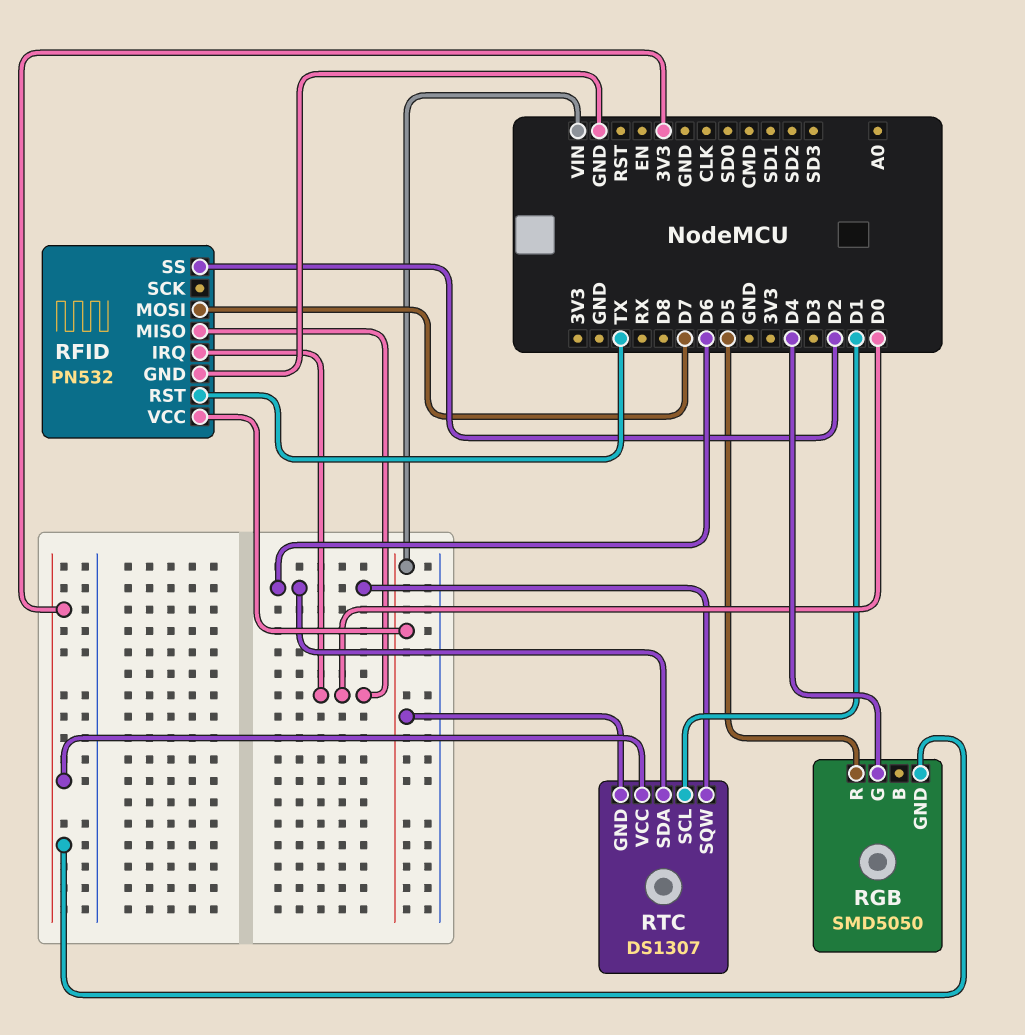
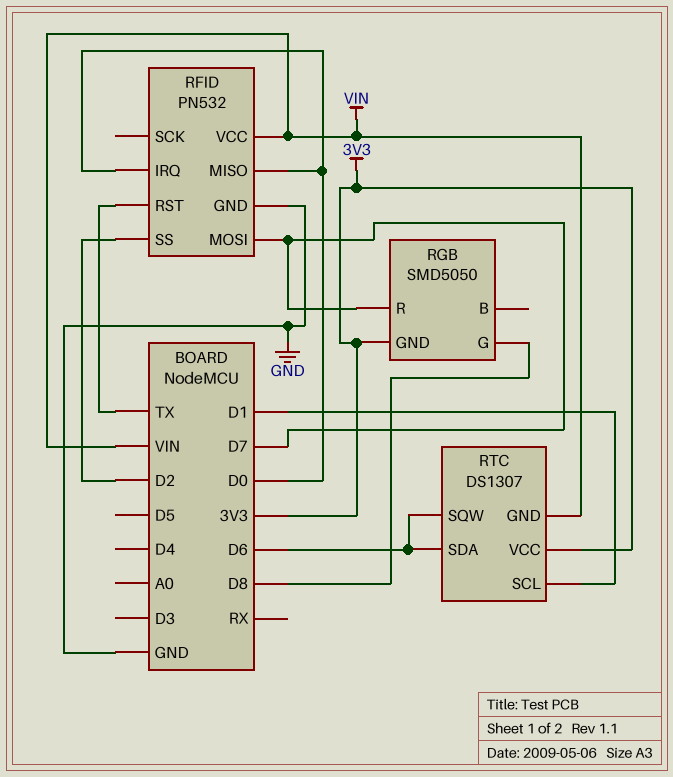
RGB pin G: D4 -> D8
RGB pin R: D5 -> D7

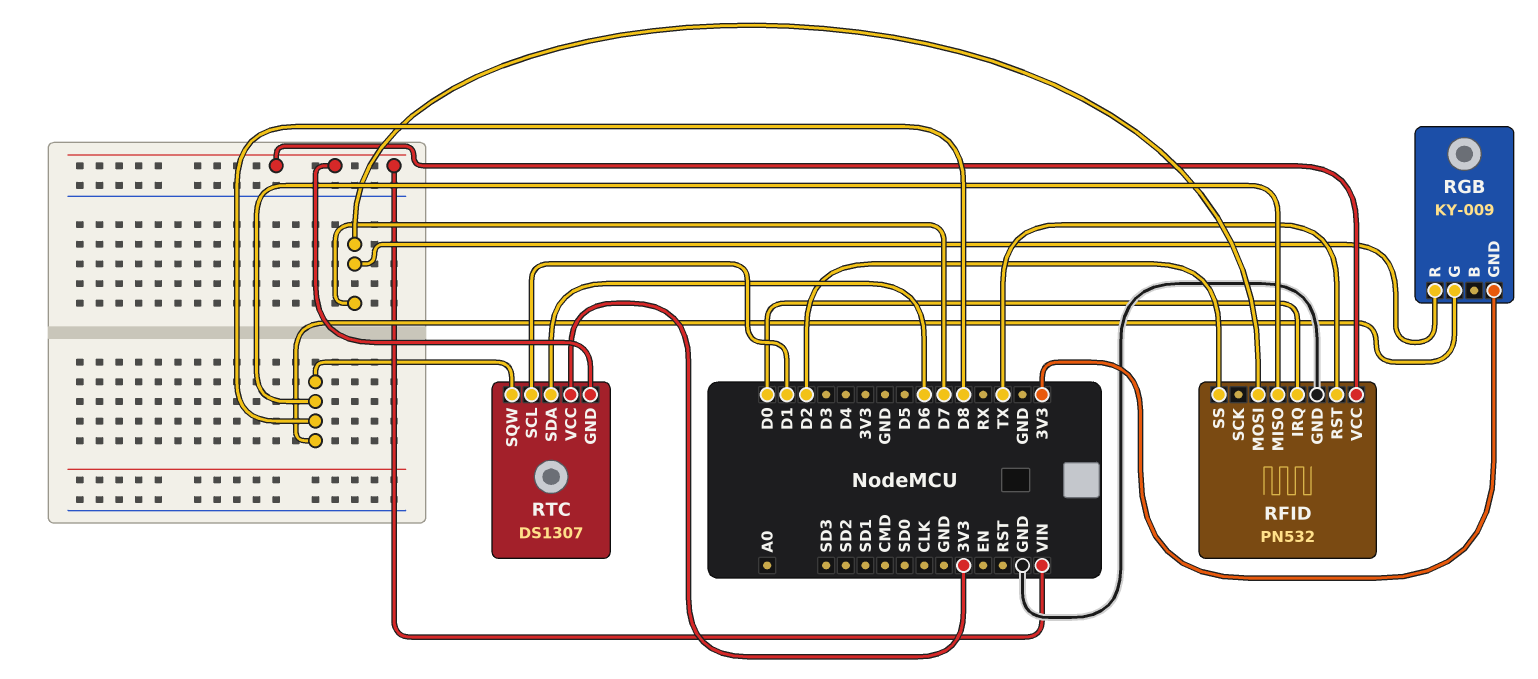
RFID pin MISO: D0 -> D8
RGB: SMD5050 -> KY-009
RTC pin SQW: D6 -> D8

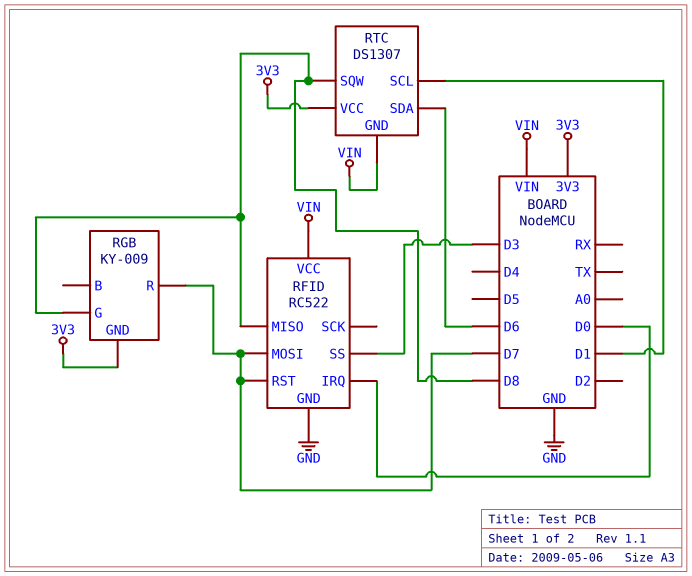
RFID: PN532 -> RC522
RFID pin RST: TX -> D7
RFID pin SS: D2 -> D3

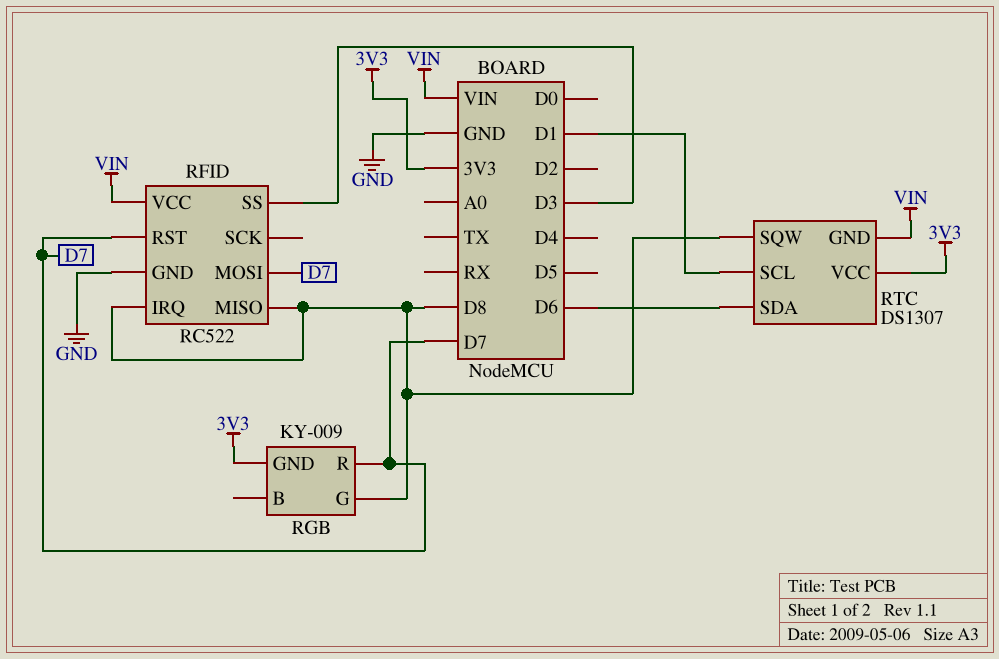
RFID pin IRQ: D0 -> D8

